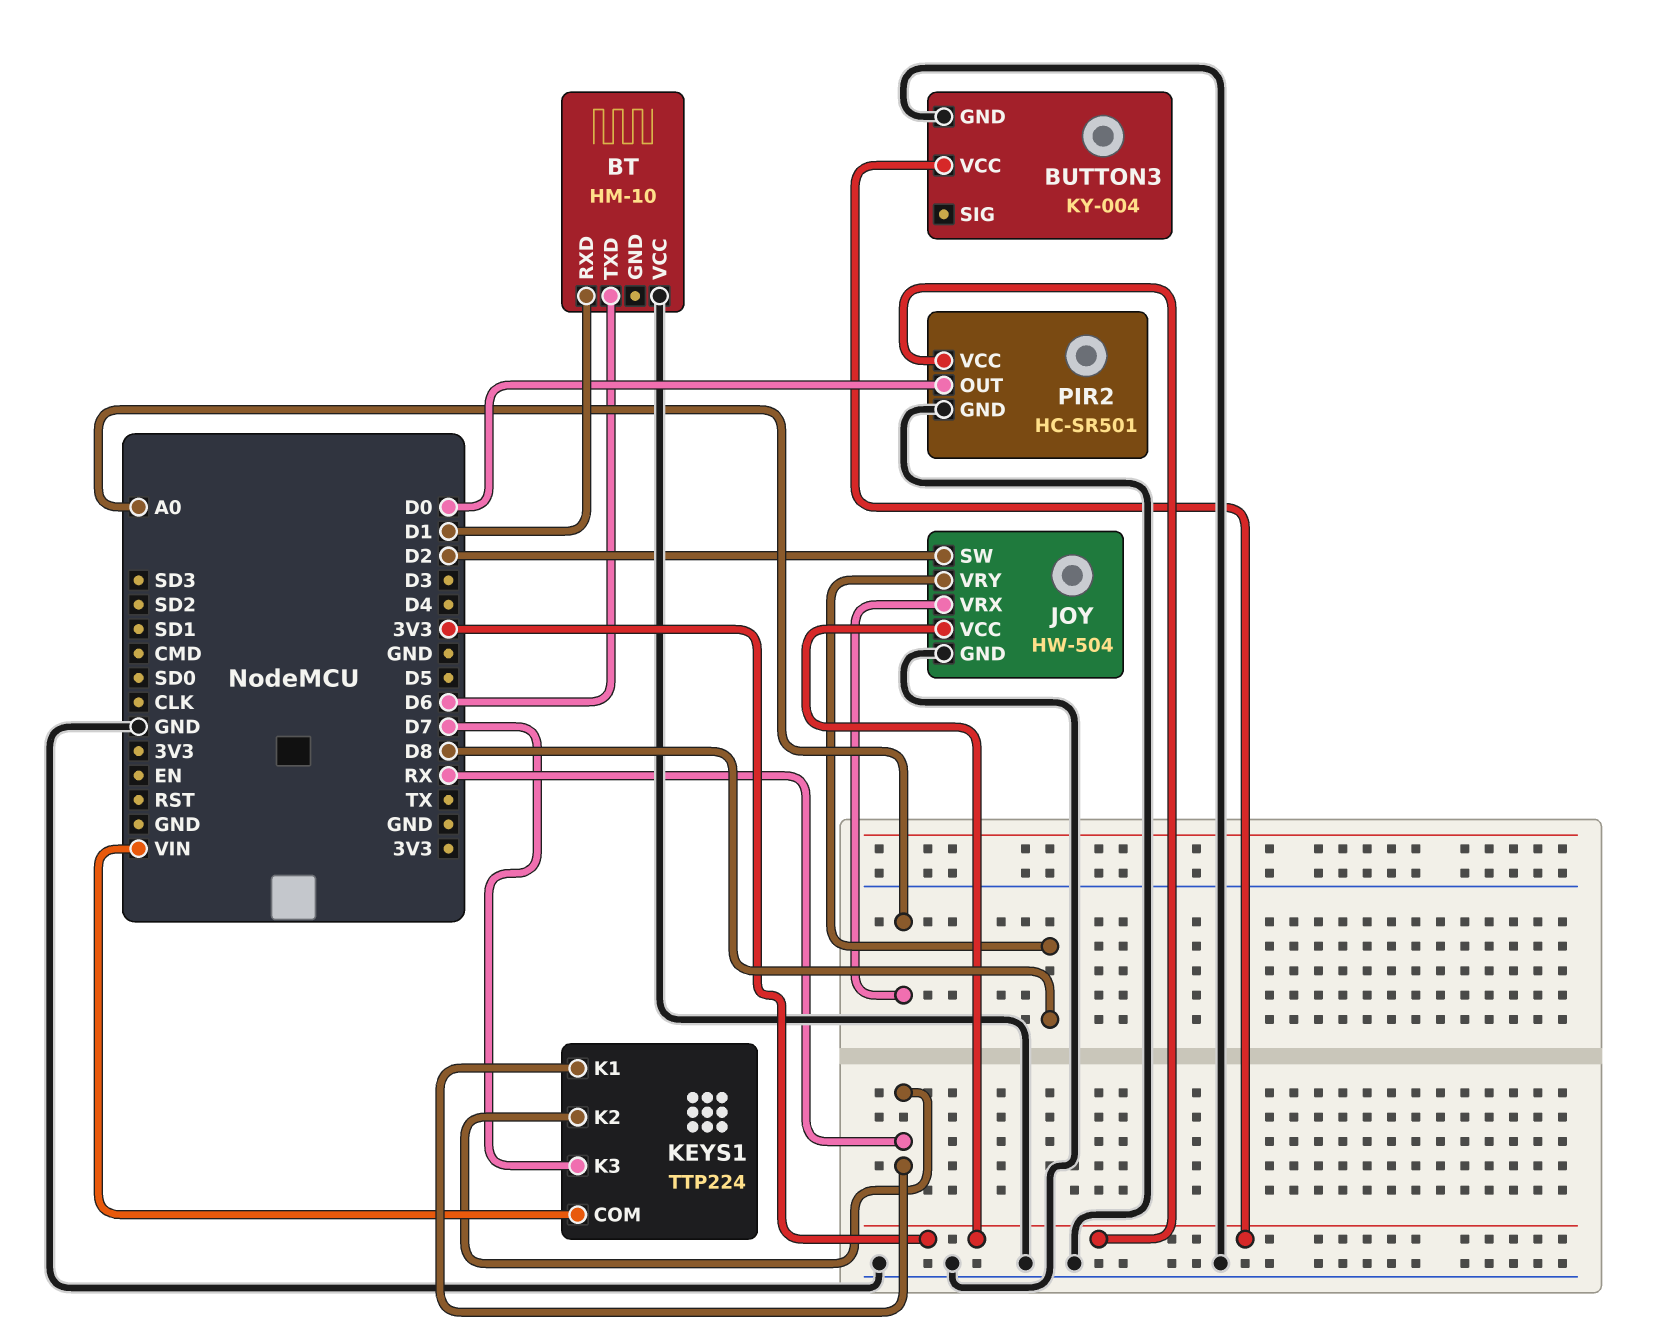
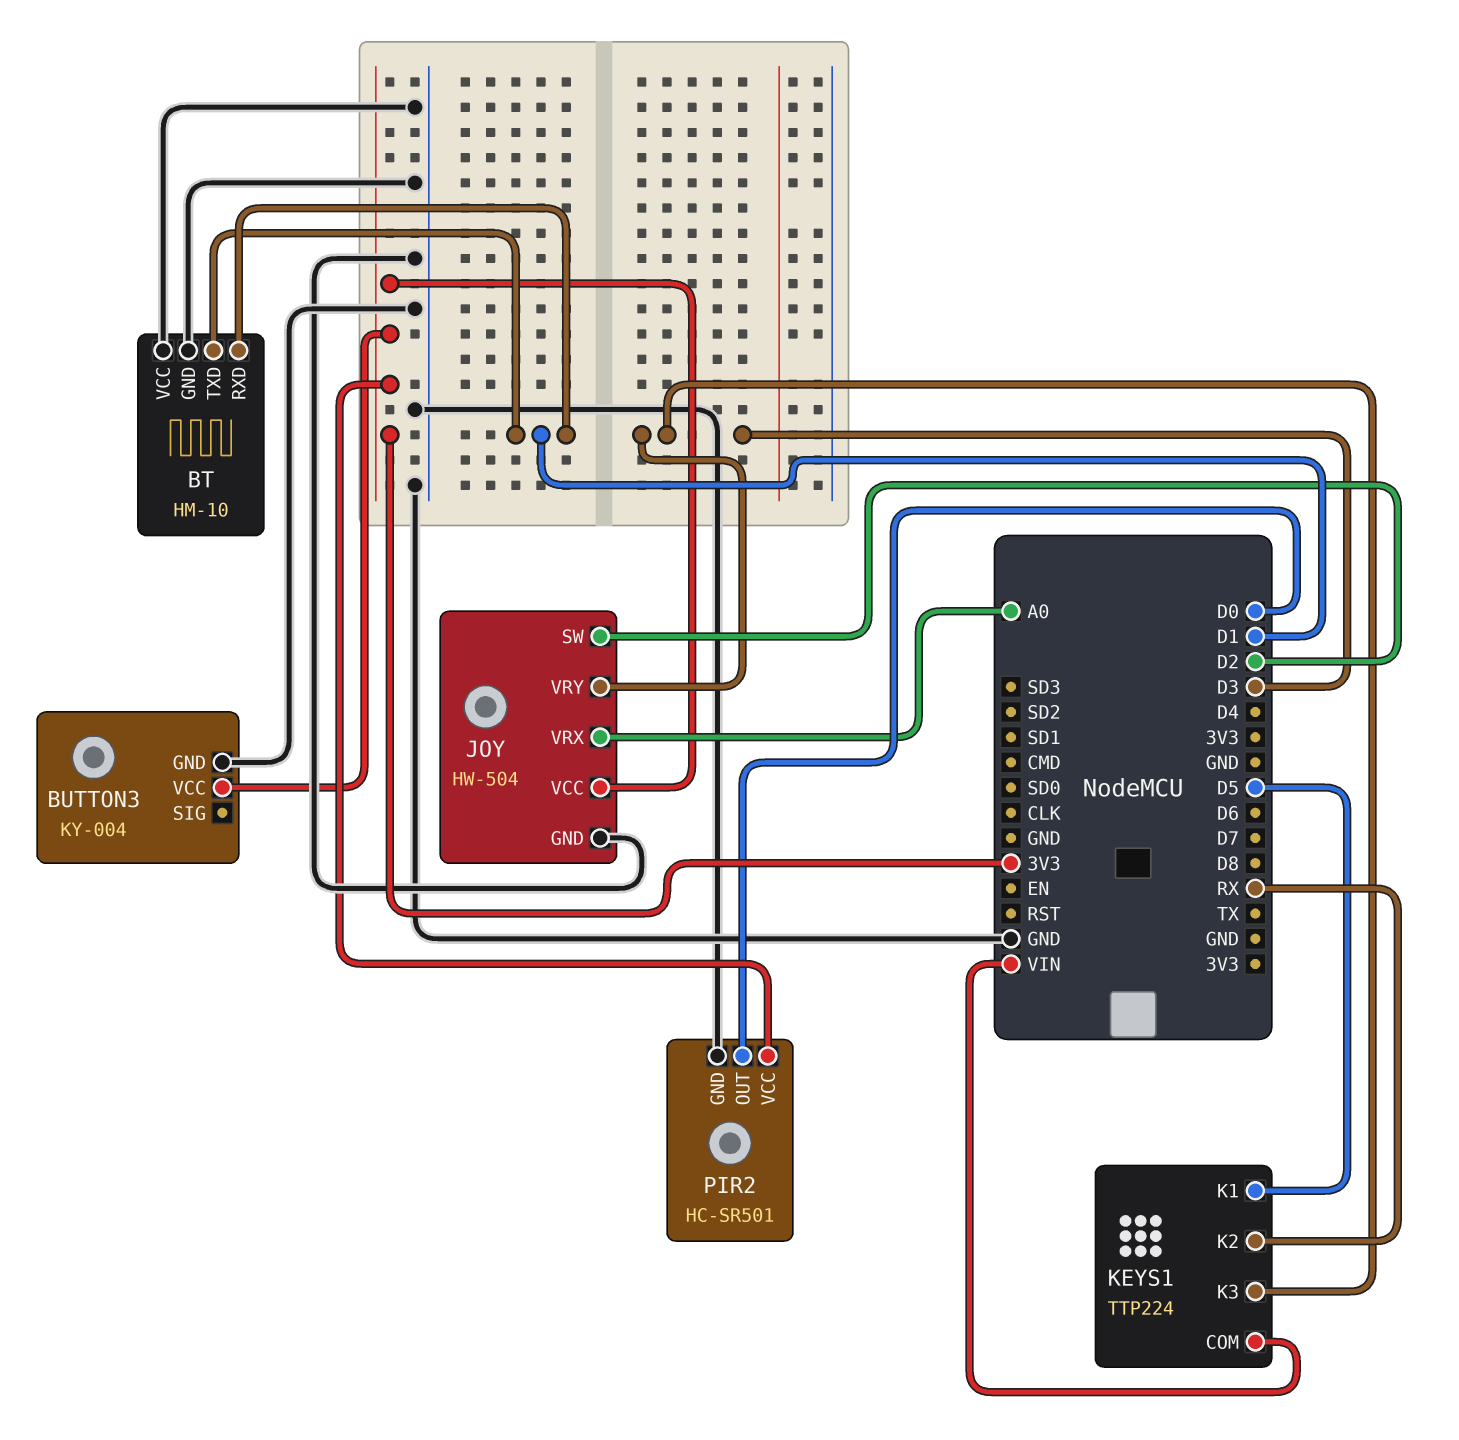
BT pin GND: none -> GND
BT pin TXD: D6 -> D1
JOY pin VRY: D8 -> D3
KEYS1 pin K1: RX -> D5
KEYS1 pin K3: D7 -> D3

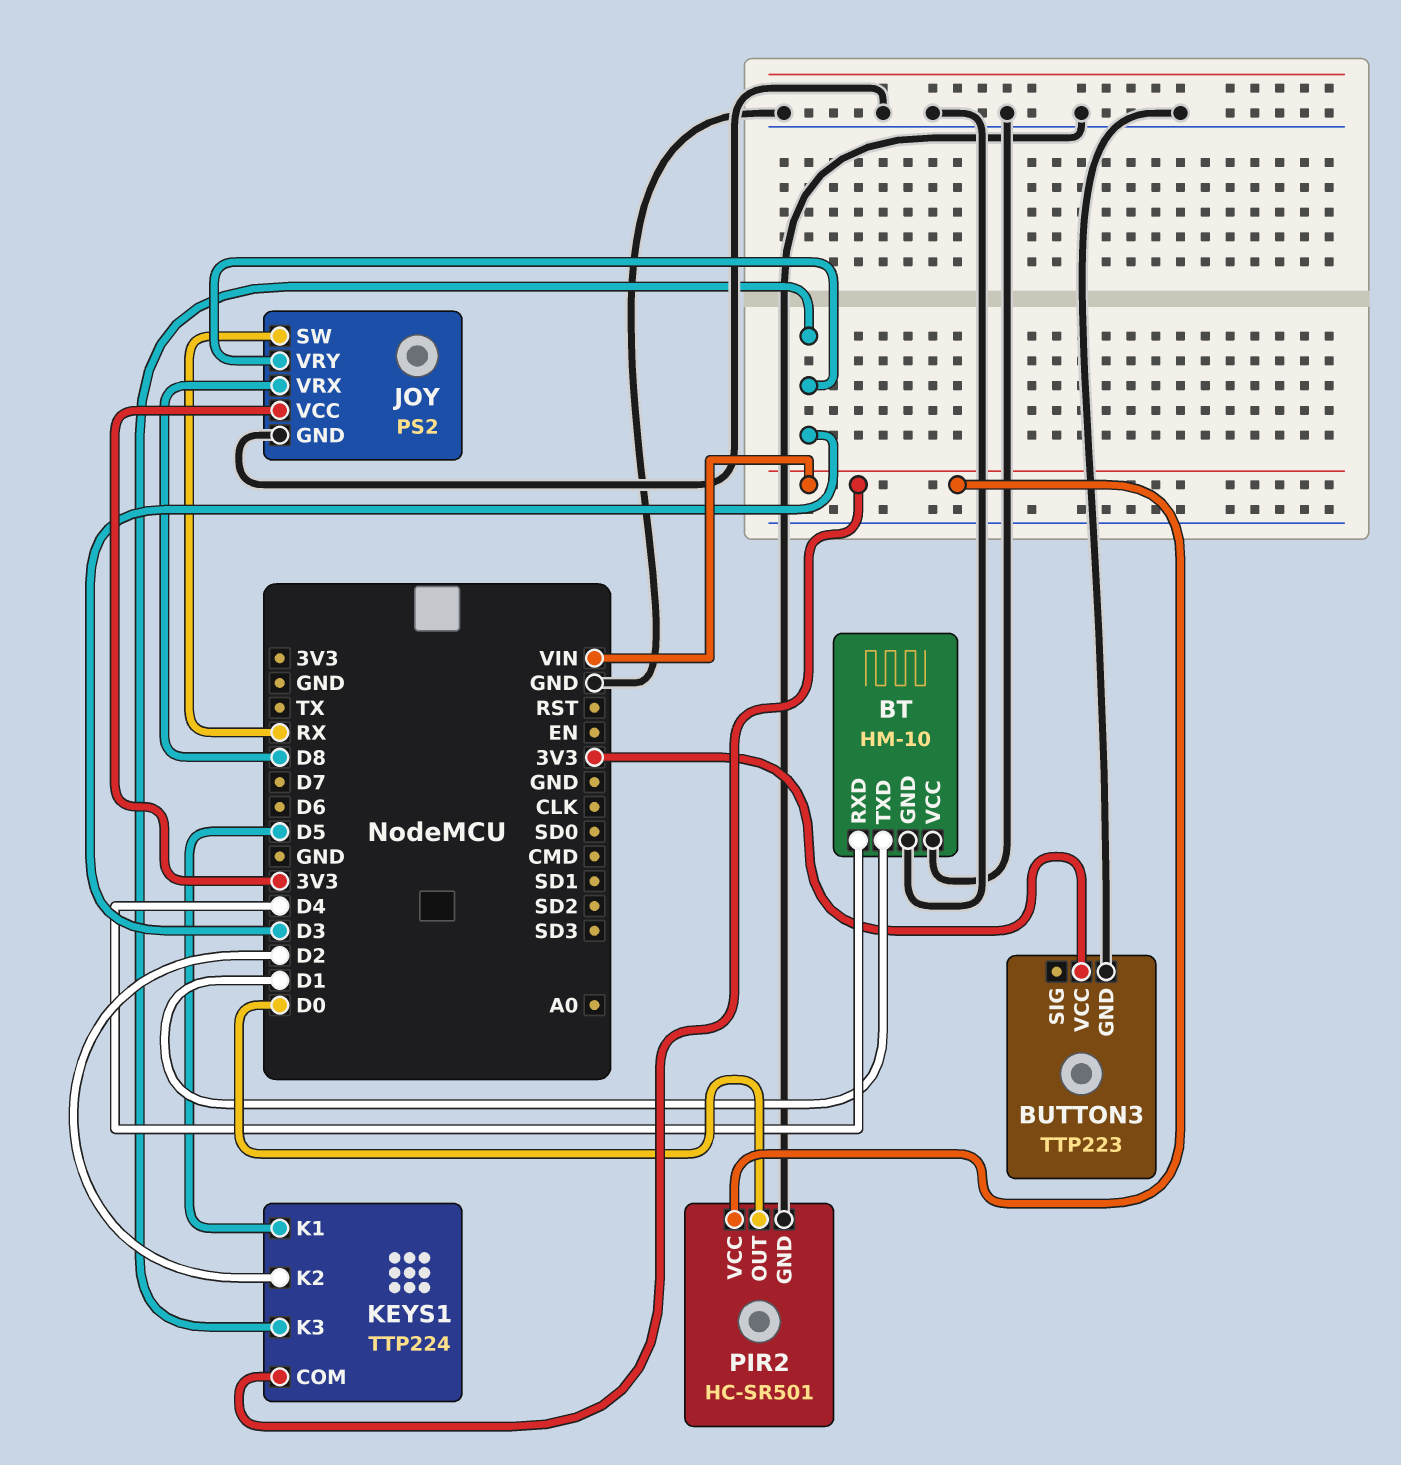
BT pin RXD: D1 -> D4
BUTTON3: KY-004 -> TTP223
JOY: HW-504 -> PS2
JOY pin SW: D2 -> RX
JOY pin VRX: A0 -> D8
KEYS1 pin K2: RX -> D2
PIR2 pin VCC: 3V3 -> VIN

